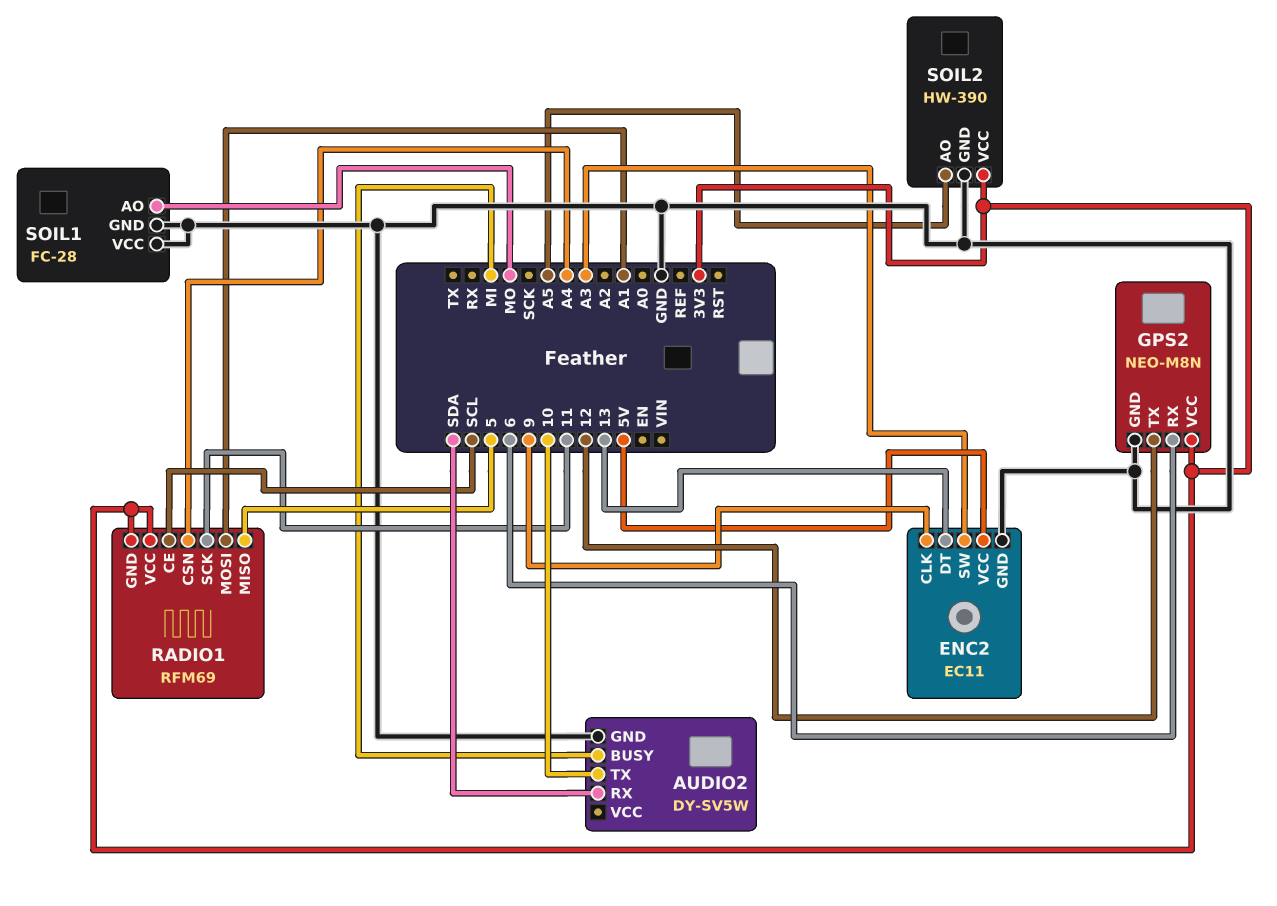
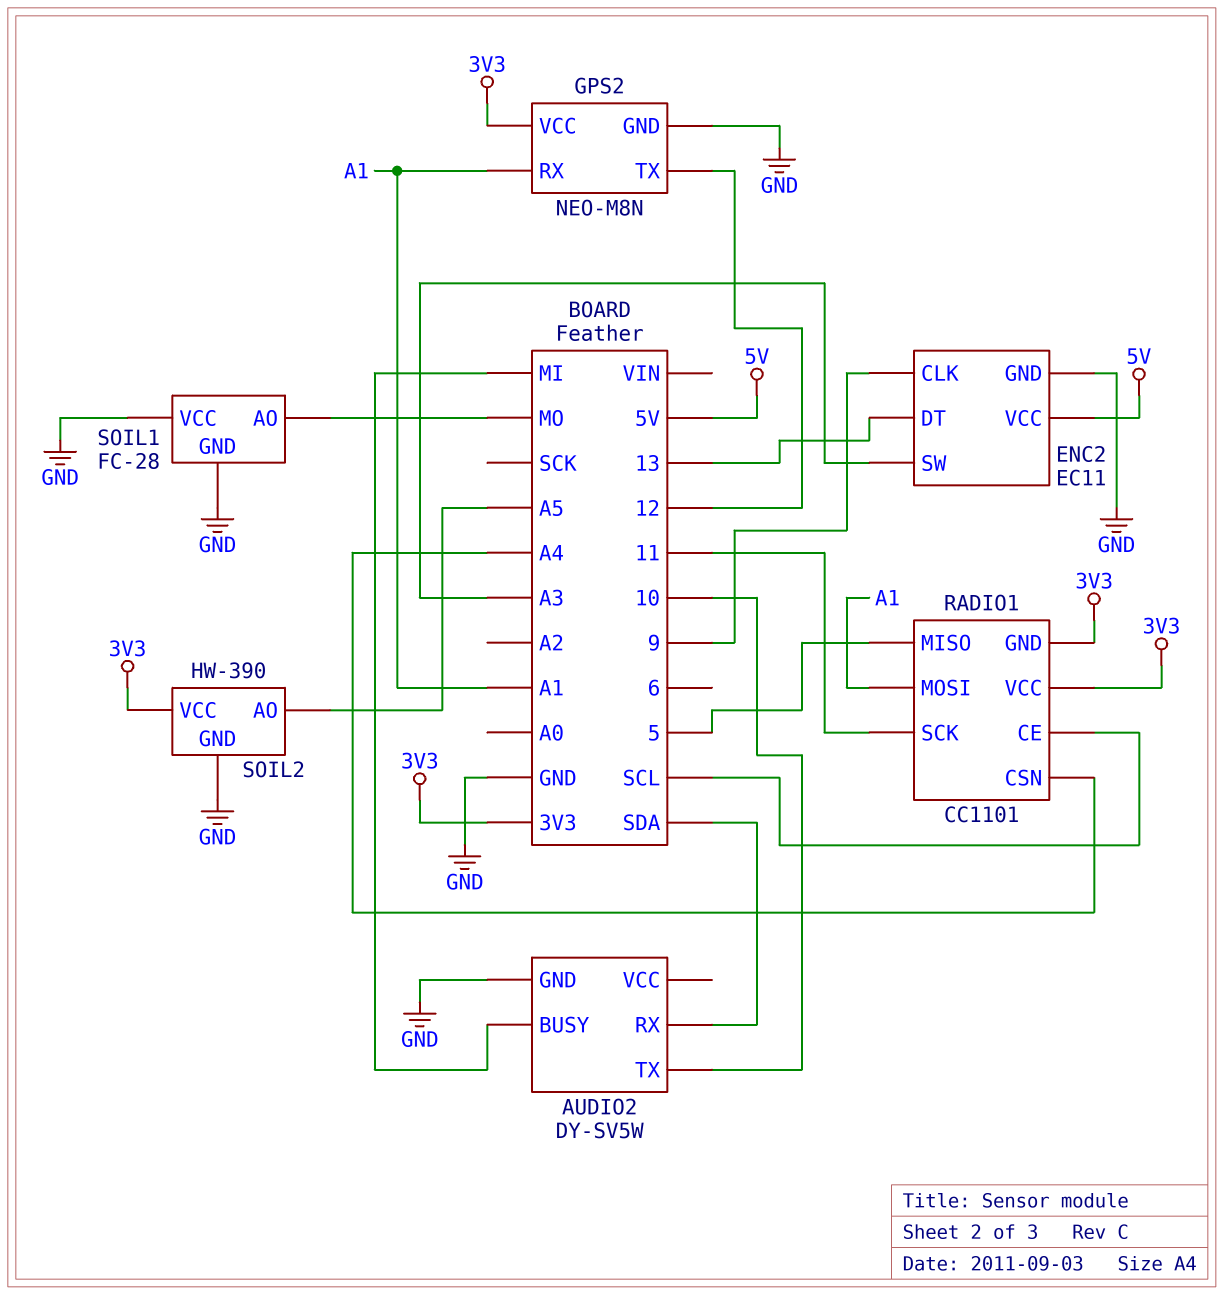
GPS2 pin RX: 6 -> A1
RADIO1: RFM69 -> CC1101

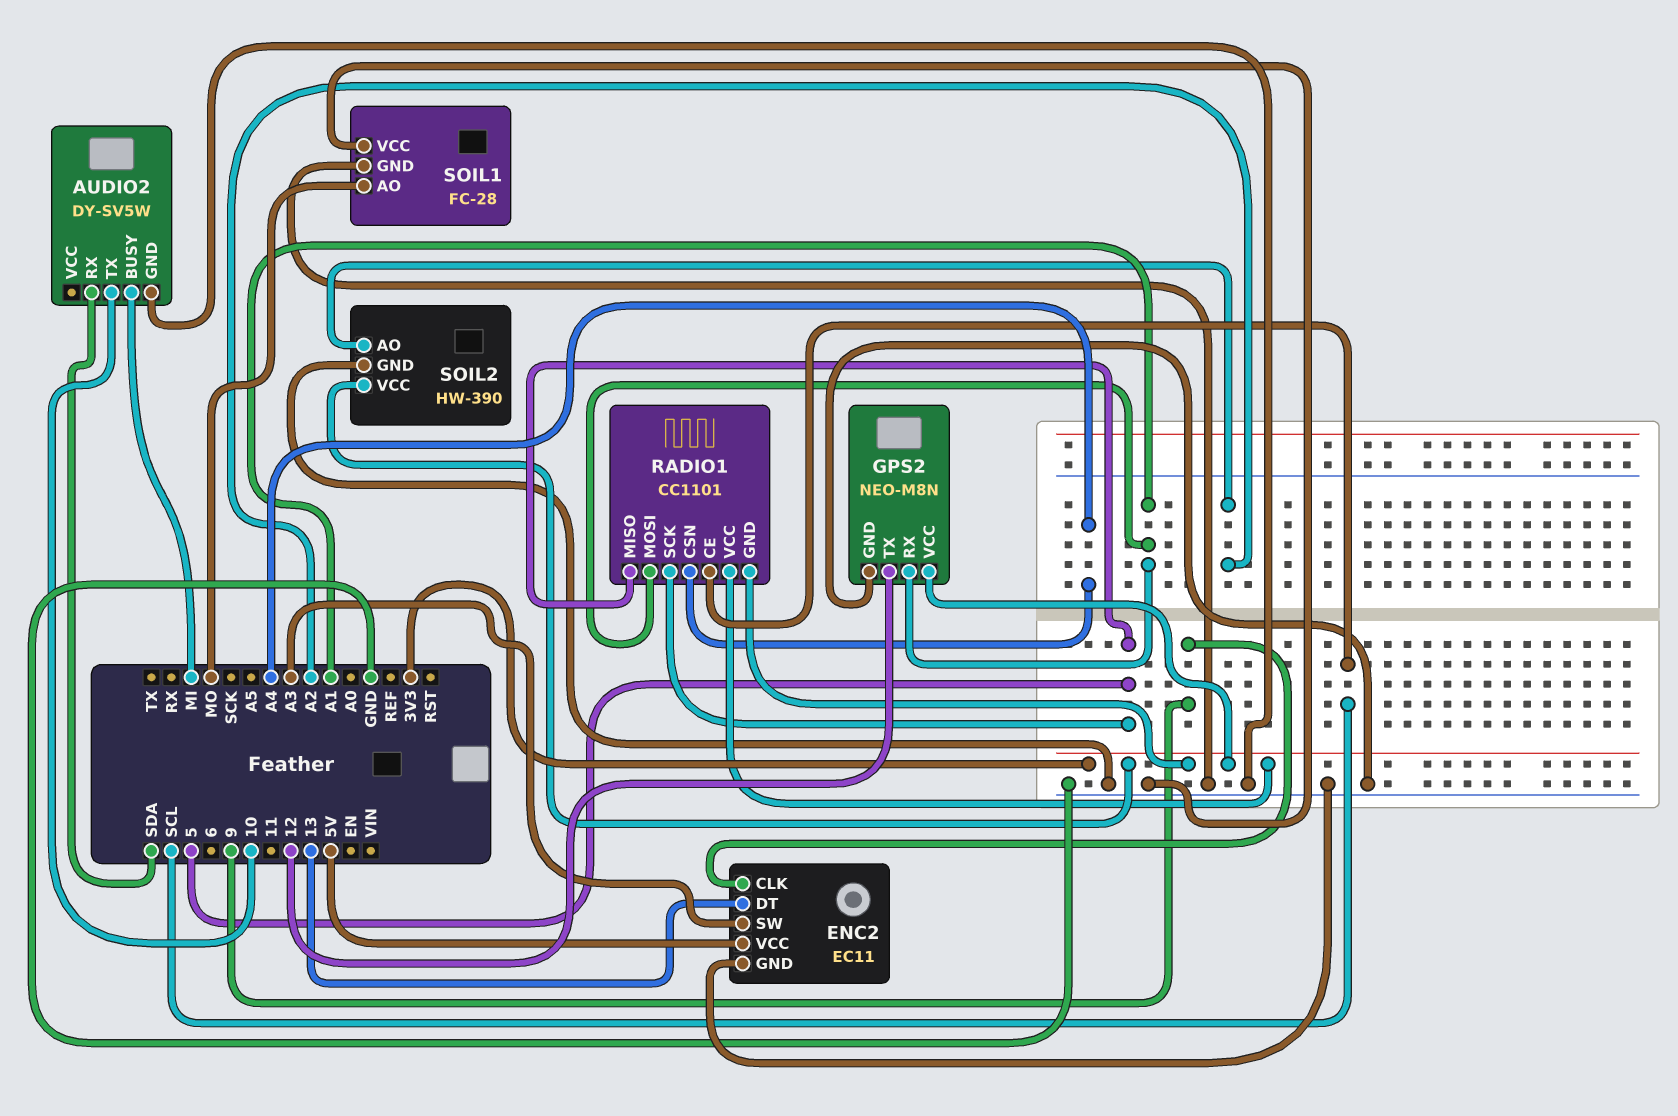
RADIO1 pin SCK: 11 -> 5
SOIL2 pin AO: A5 -> A2

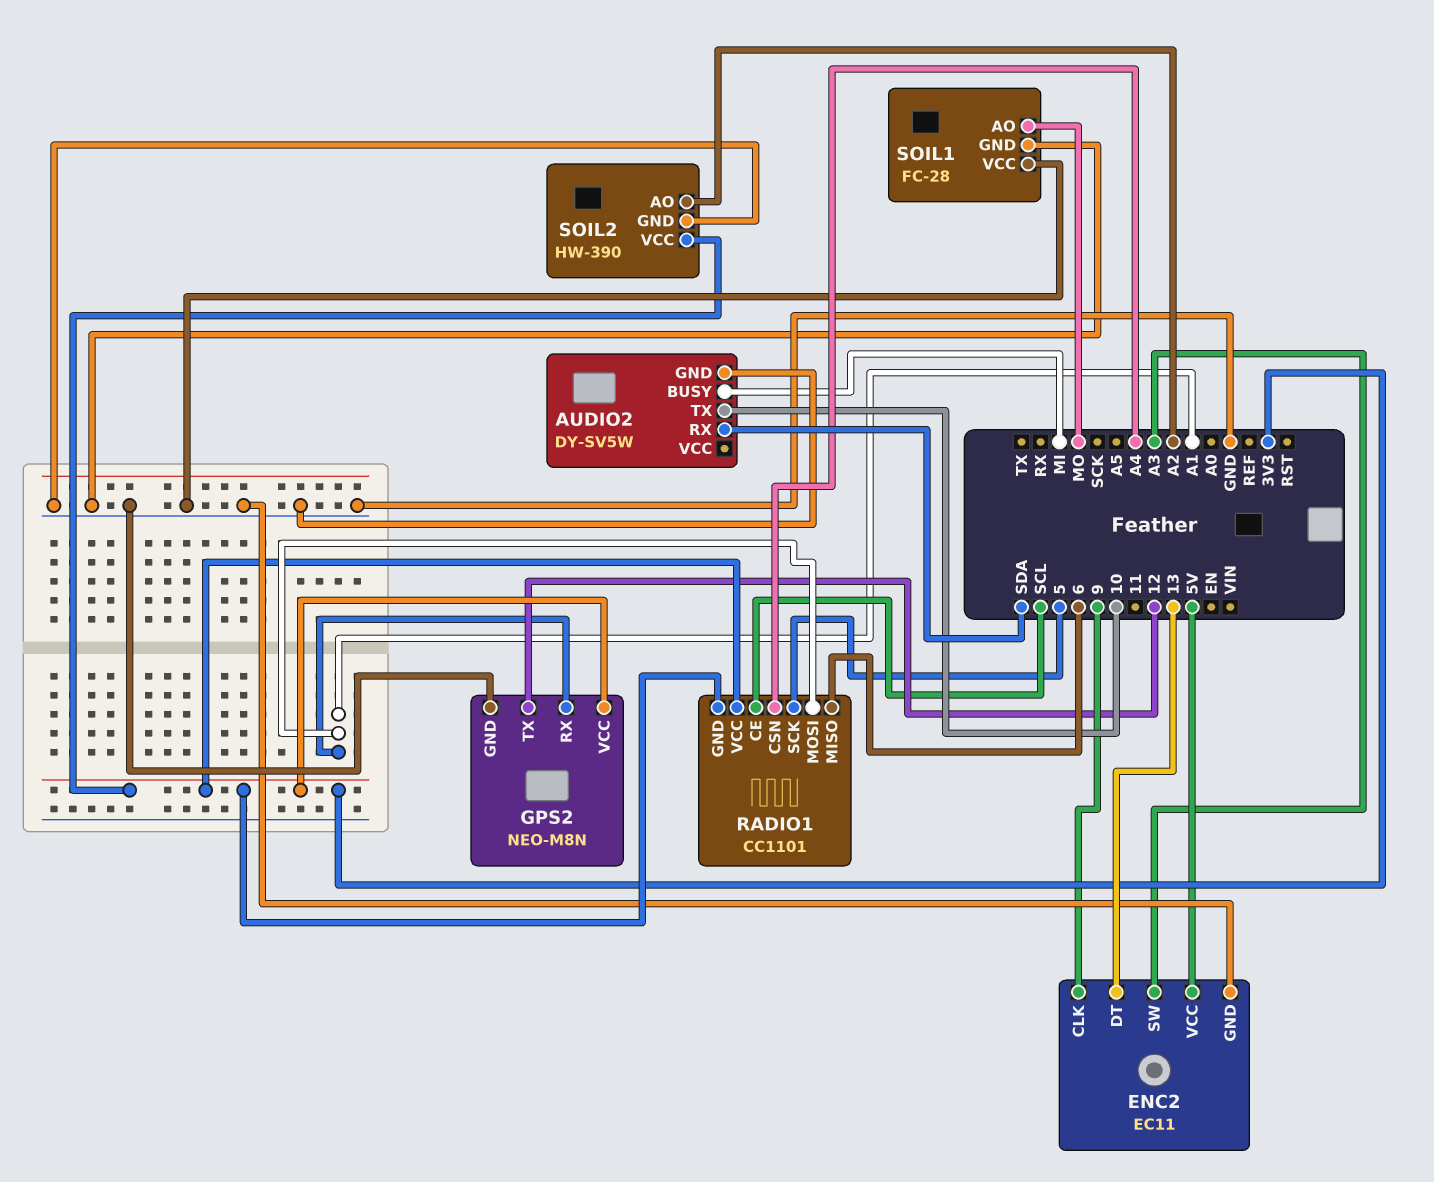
RADIO1 pin MISO: 5 -> 6

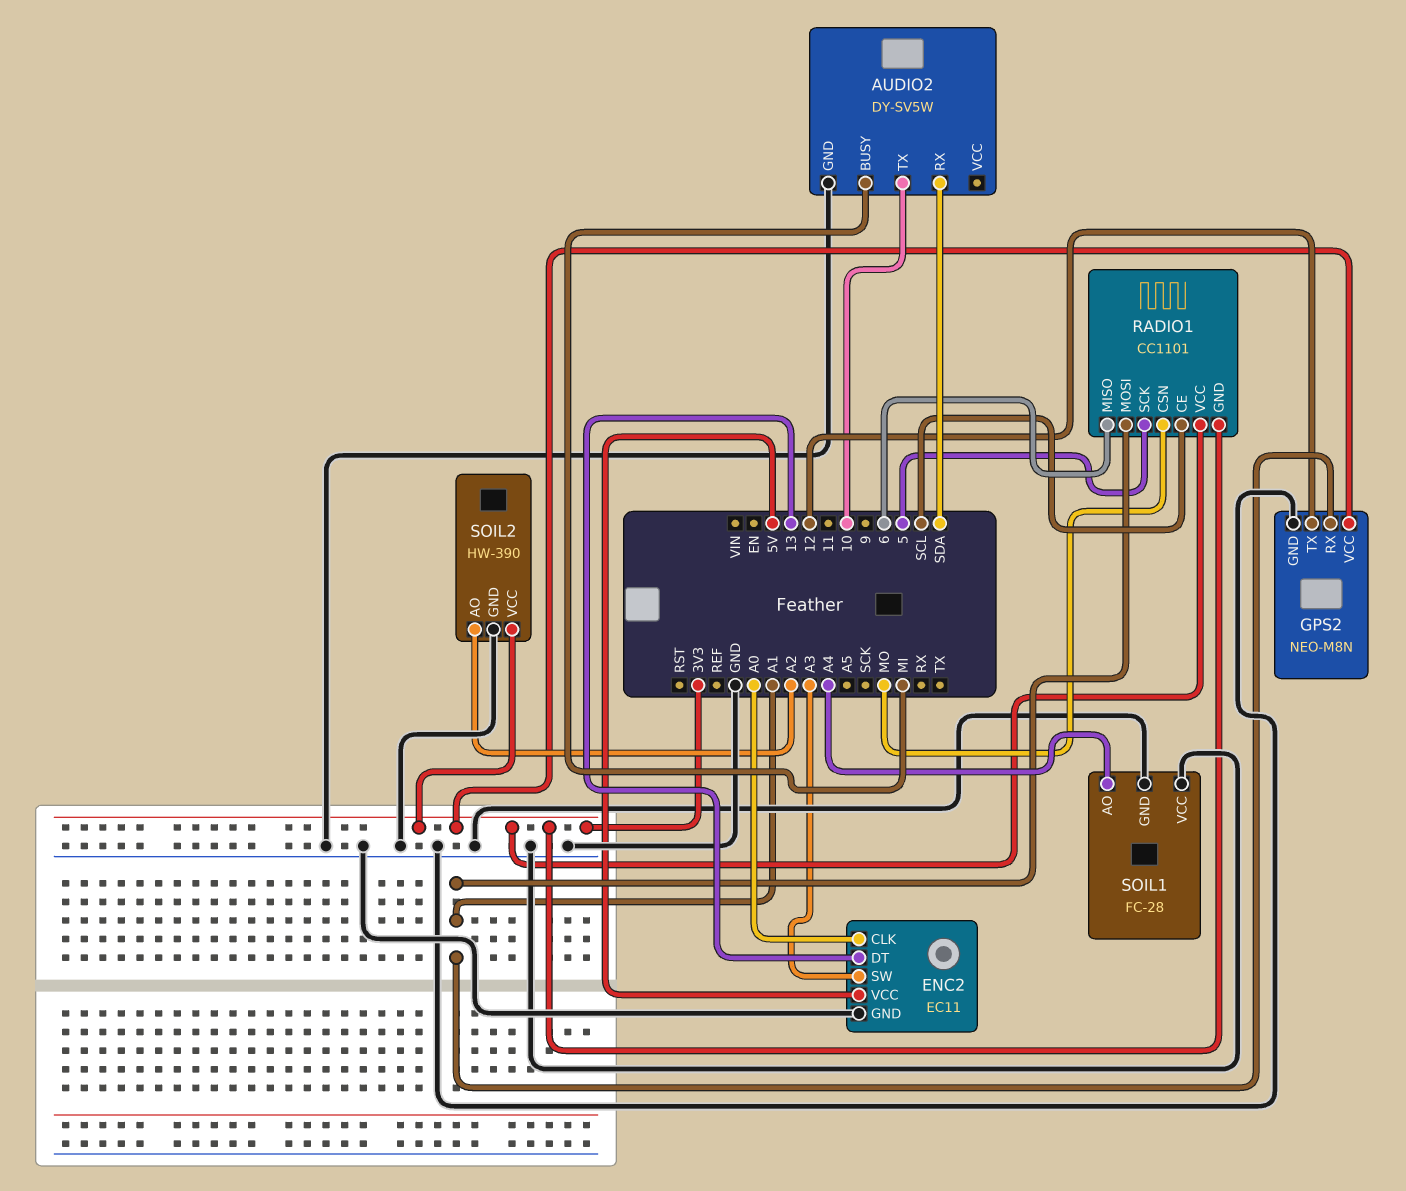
ENC2 pin CLK: 9 -> A0
RADIO1 pin CSN: A4 -> MO
SOIL1 pin AO: MO -> A4

